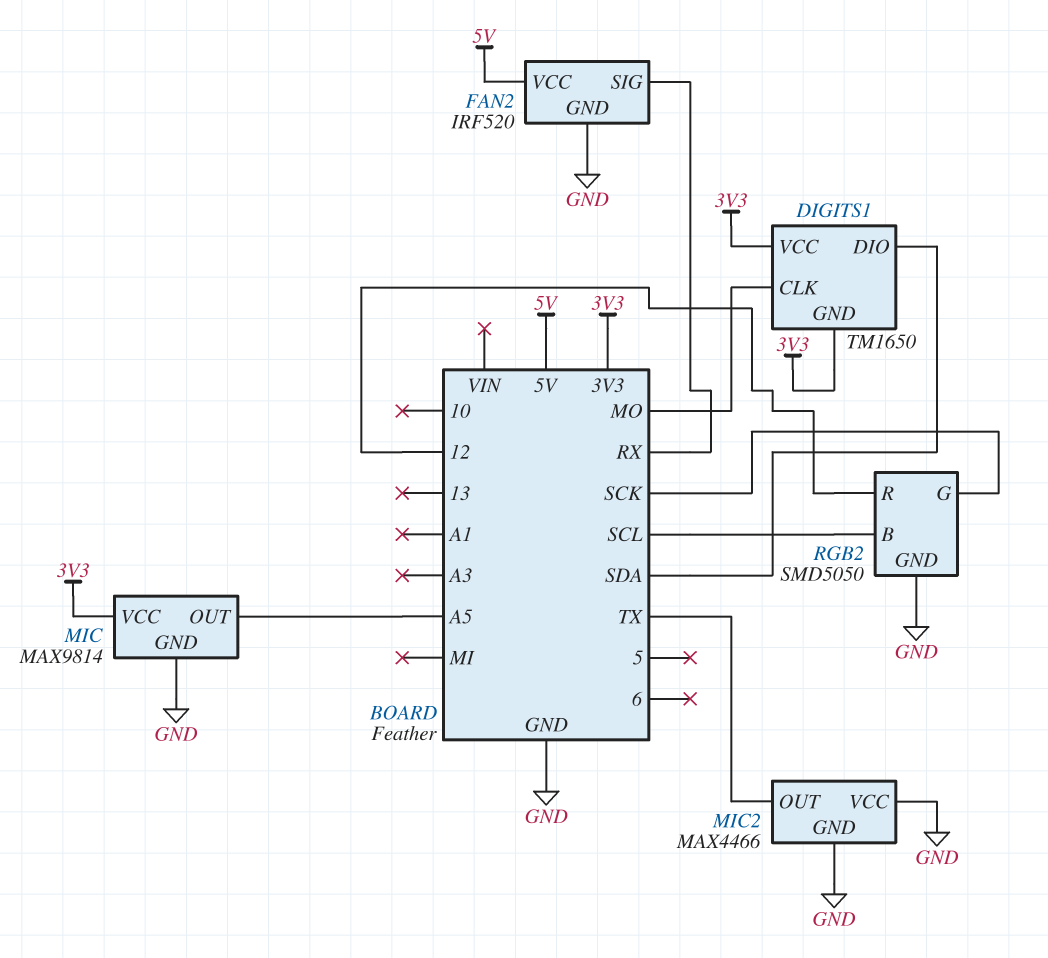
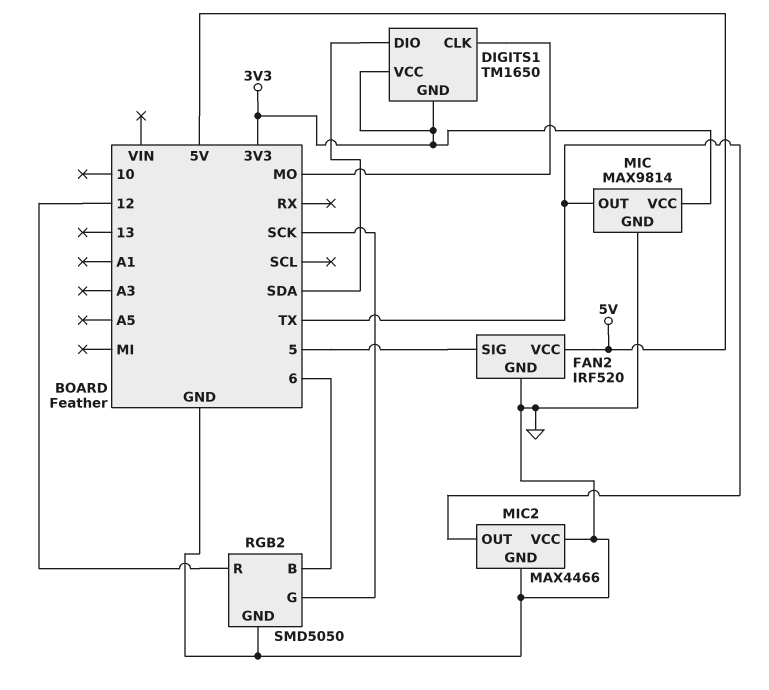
FAN2 pin SIG: RX -> 5
MIC pin OUT: A5 -> TX
RGB2 pin B: SCL -> 6

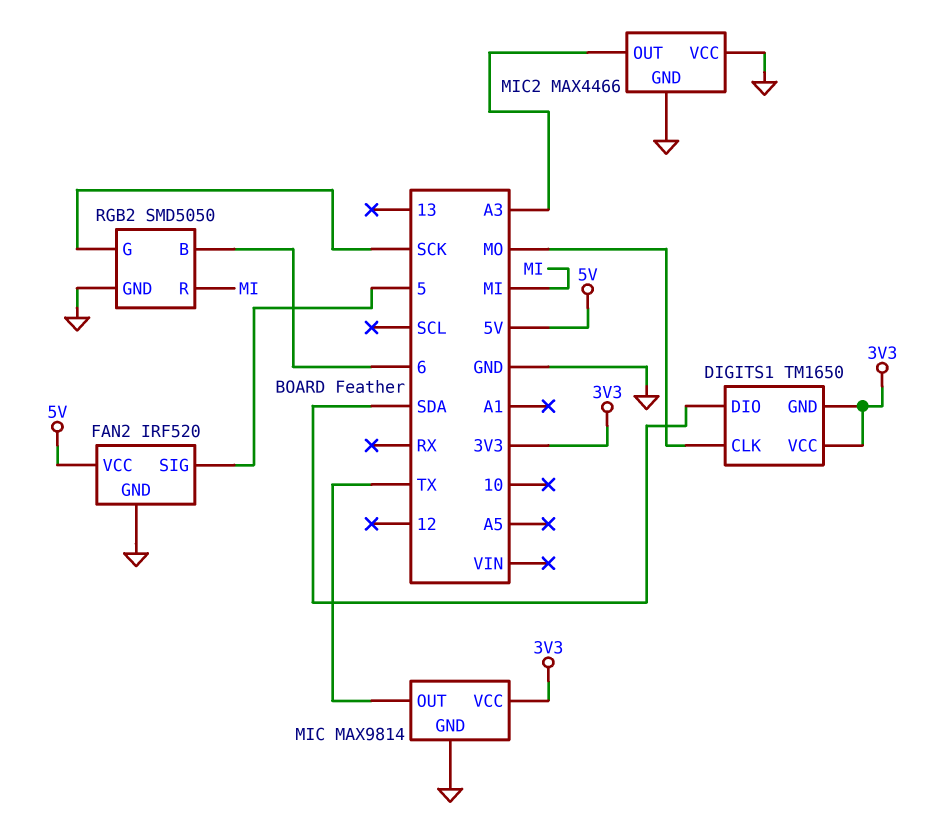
MIC2 pin OUT: TX -> A3
RGB2 pin R: 12 -> MI

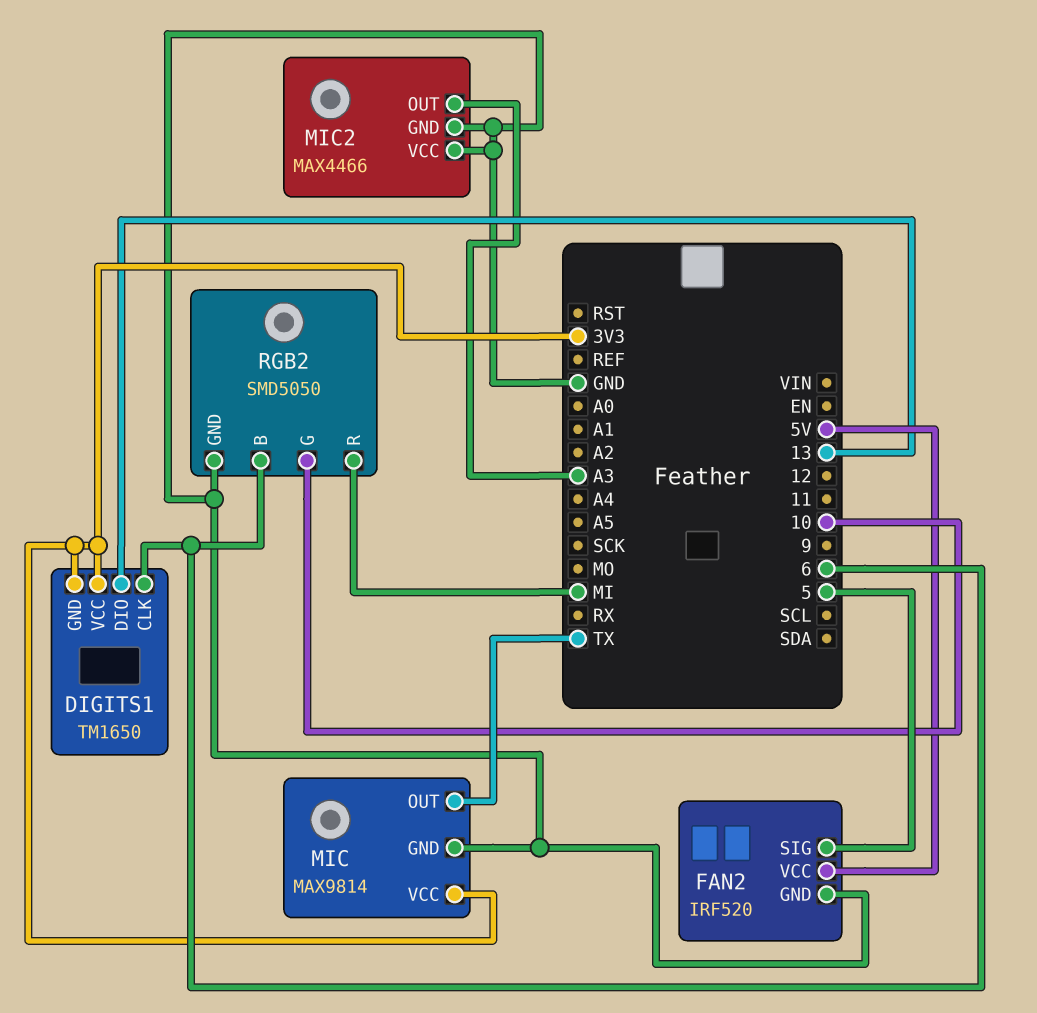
DIGITS1 pin CLK: MO -> 6
DIGITS1 pin DIO: SDA -> 13
RGB2 pin G: SCK -> 10

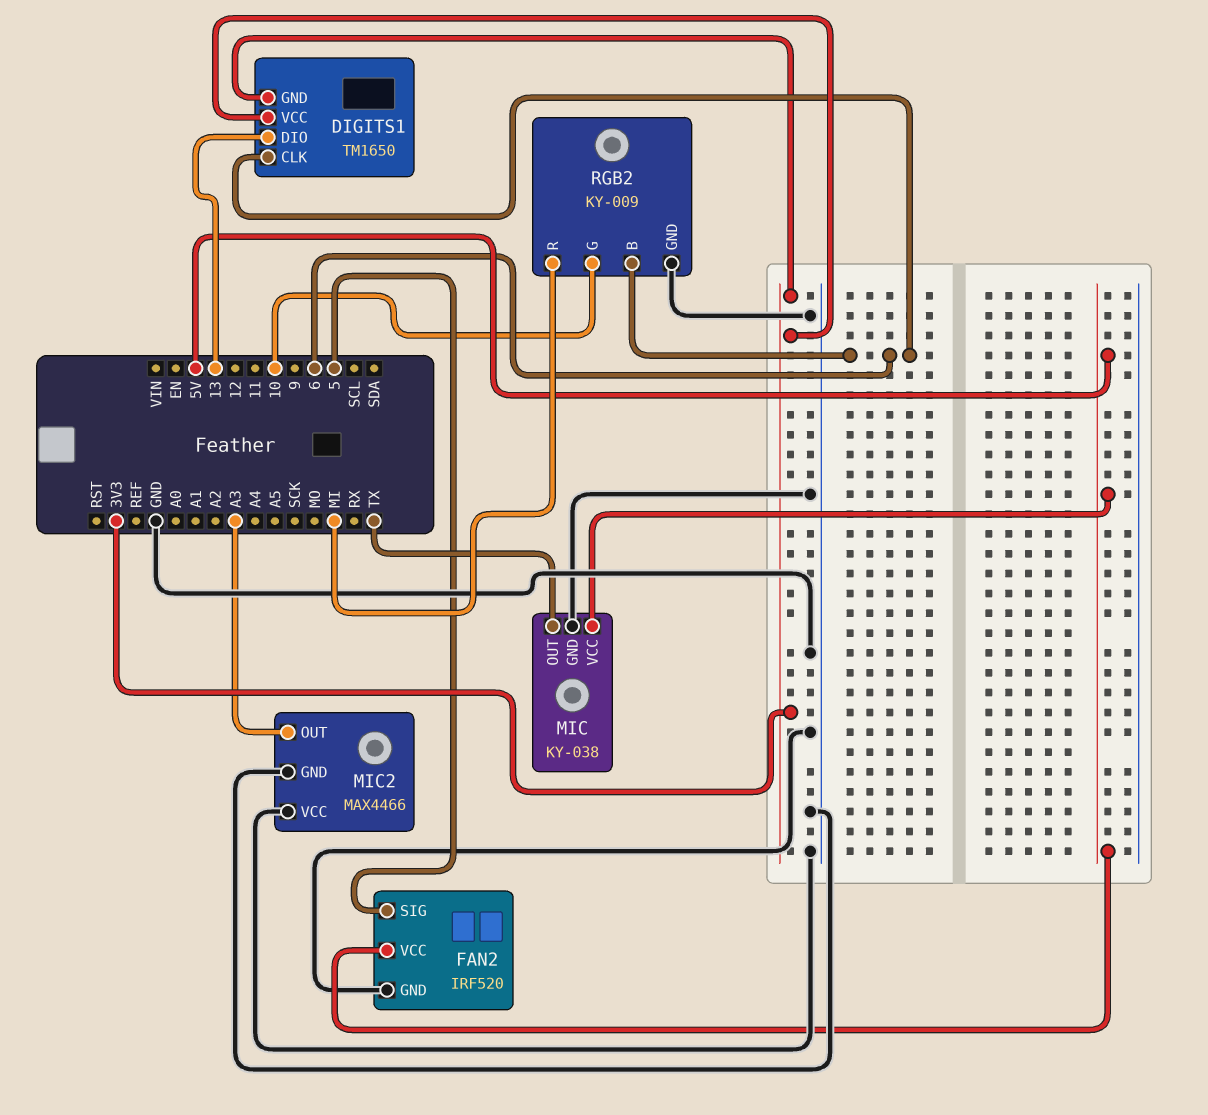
MIC: MAX9814 -> KY-038
MIC pin VCC: 3V3 -> 5V
RGB2: SMD5050 -> KY-009

